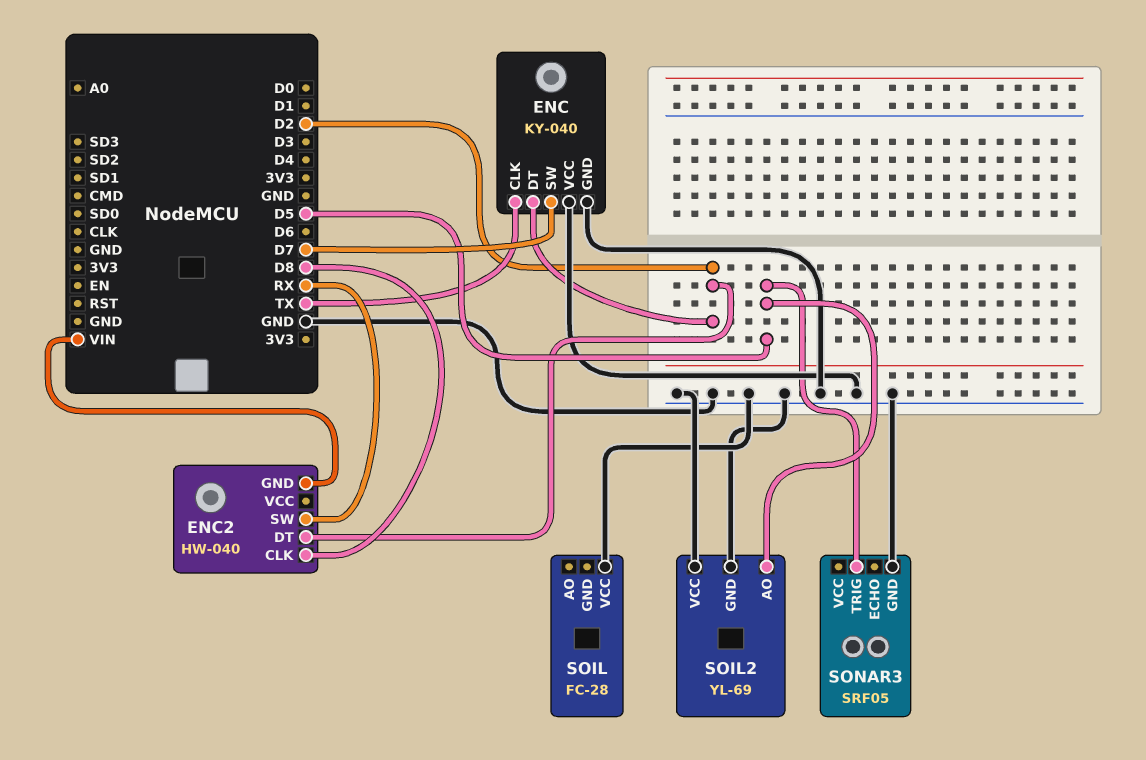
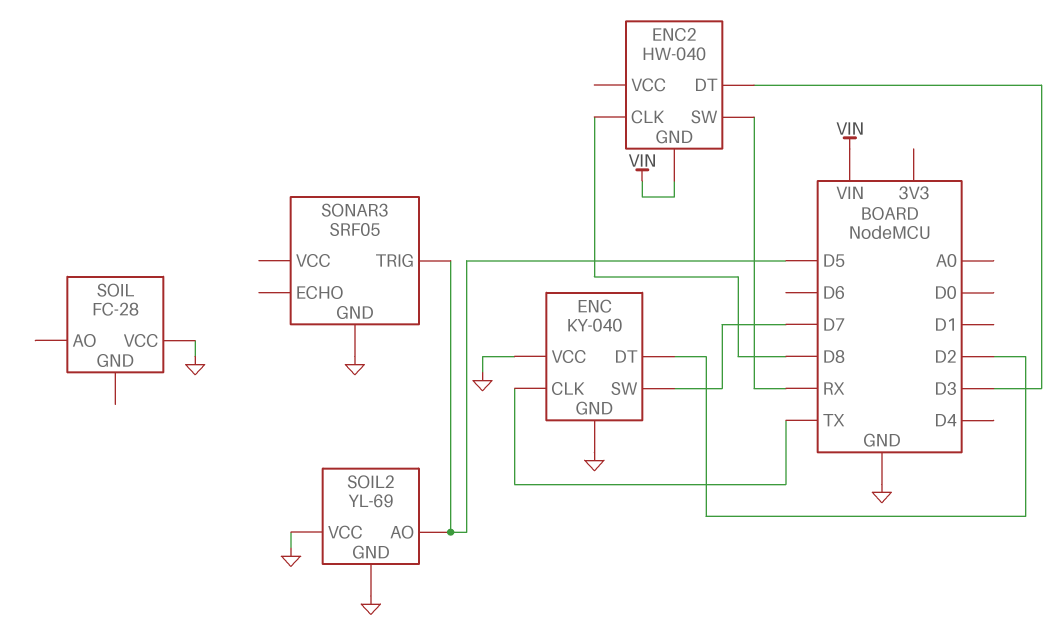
ENC2 pin DT: D2 -> D3

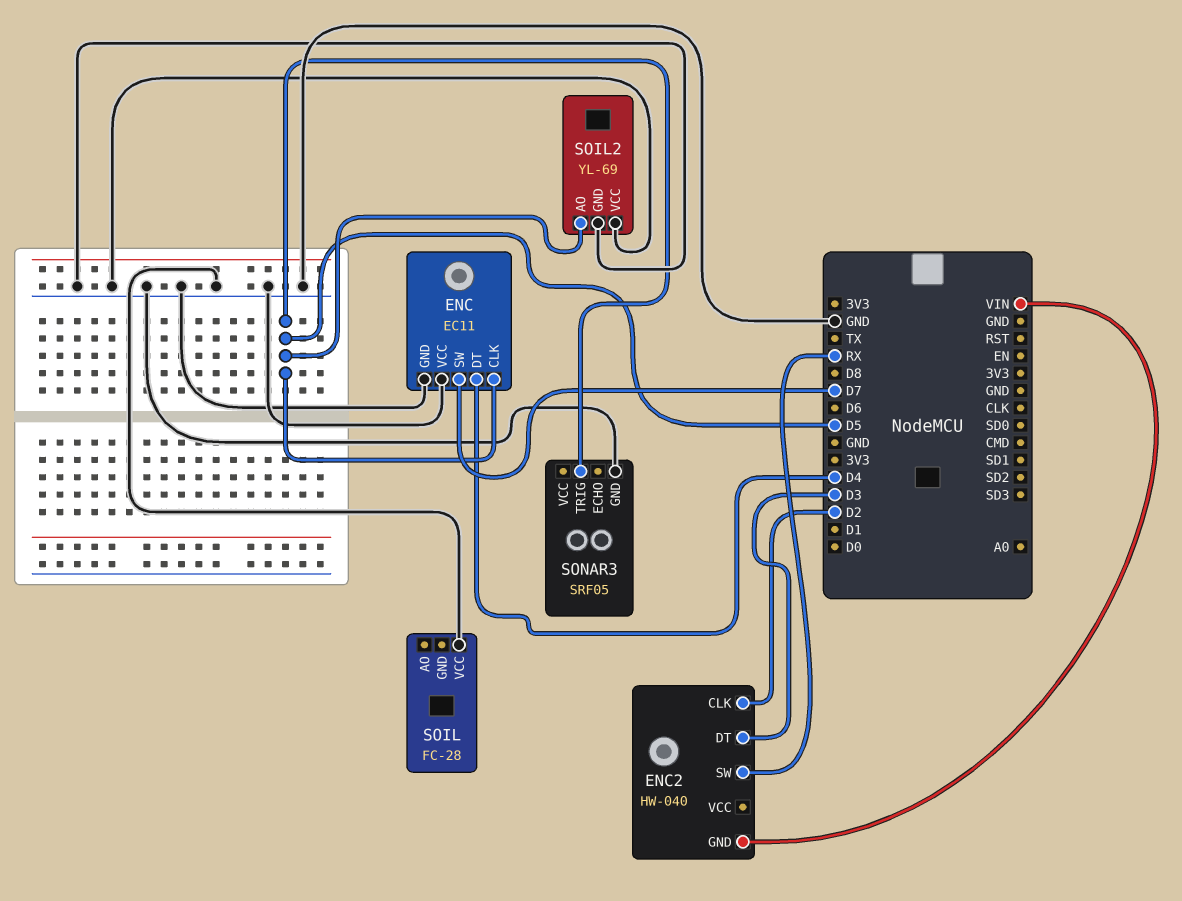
ENC: KY-040 -> EC11
ENC pin CLK: TX -> D5
ENC pin DT: D2 -> D4
ENC2 pin CLK: D8 -> D2

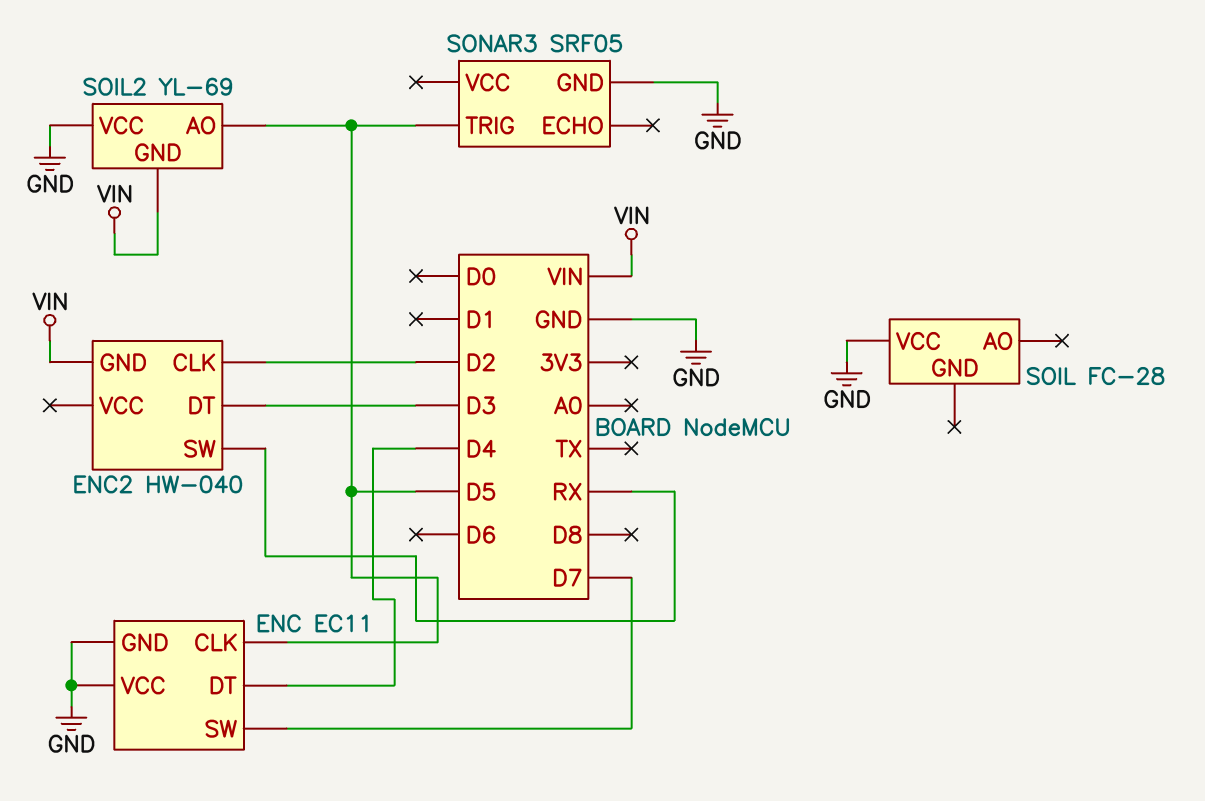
SOIL2 pin GND: GND -> VIN

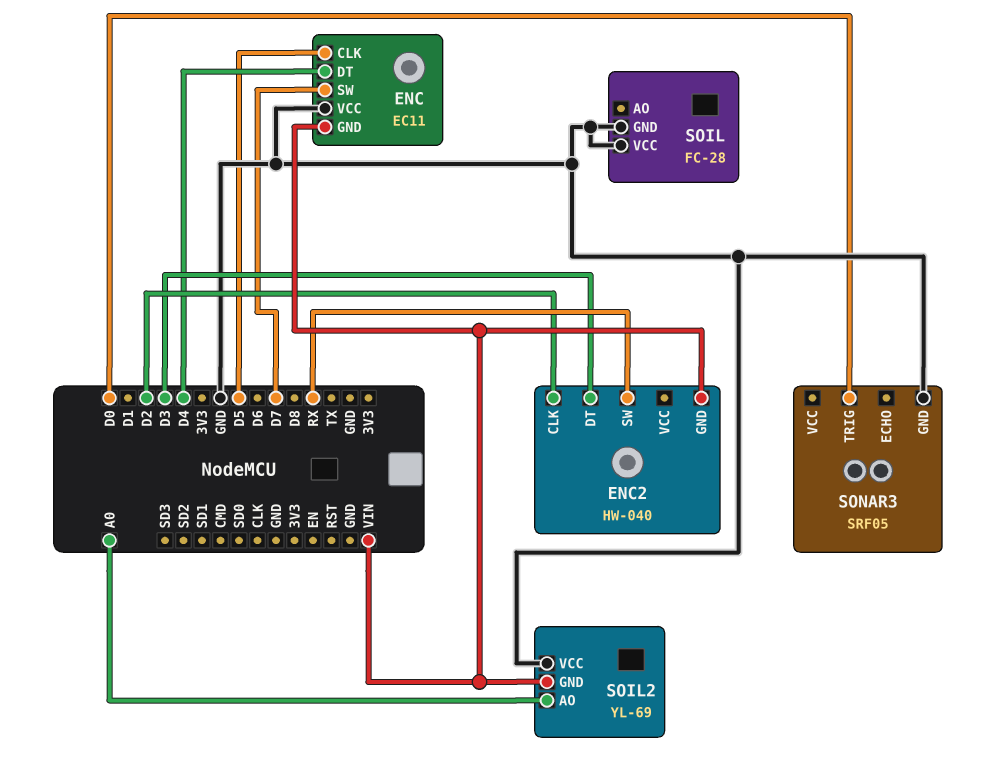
ENC pin GND: GND -> VIN
SOIL pin GND: none -> GND
SOIL2 pin AO: D5 -> A0
SONAR3 pin TRIG: D5 -> D0

